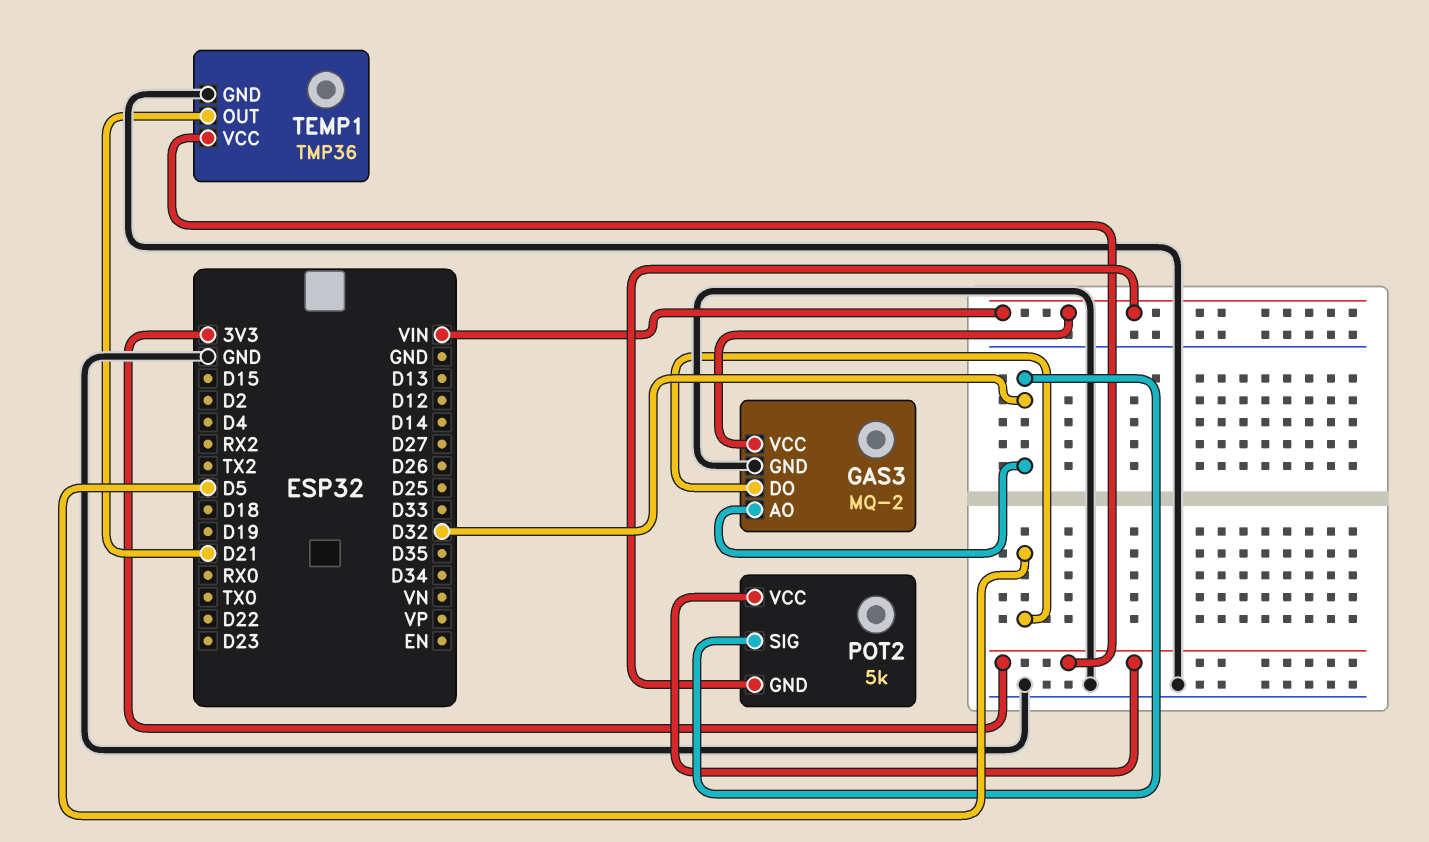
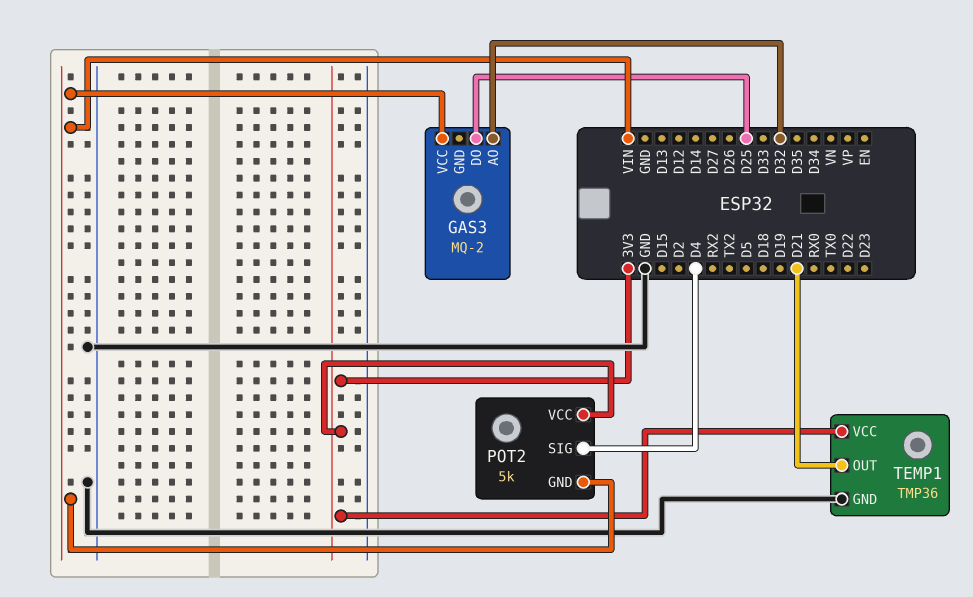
GAS3 pin DO: D5 -> D25
GAS3 pin GND: GND -> none
POT2 pin SIG: D32 -> D4

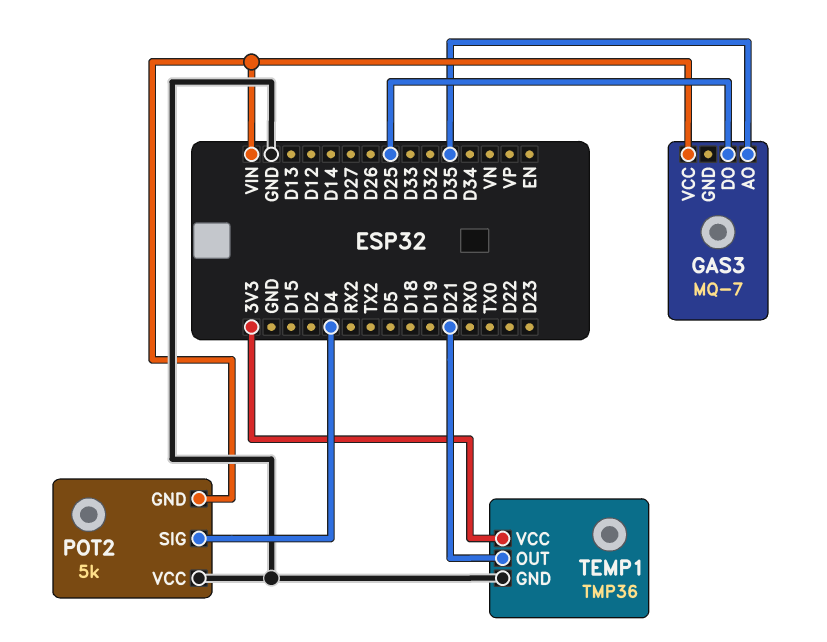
GAS3: MQ-2 -> MQ-7
GAS3 pin AO: D32 -> D35
POT2 pin VCC: 3V3 -> GND

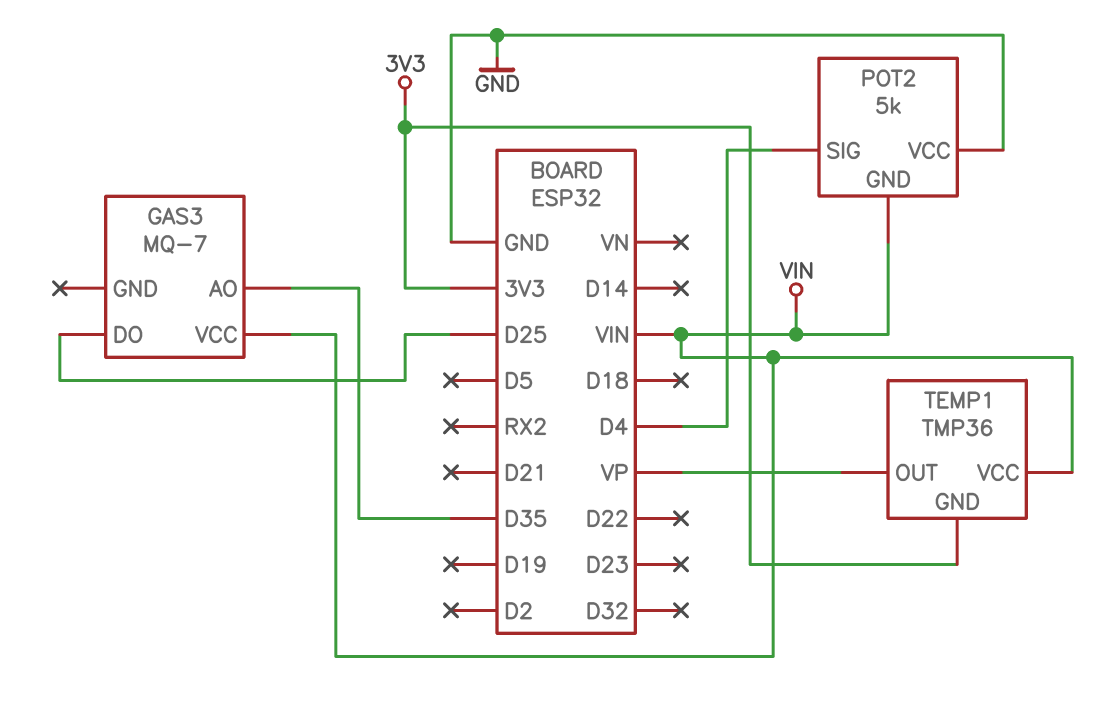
TEMP1 pin GND: GND -> 3V3
TEMP1 pin OUT: D21 -> VP
TEMP1 pin VCC: 3V3 -> VIN

